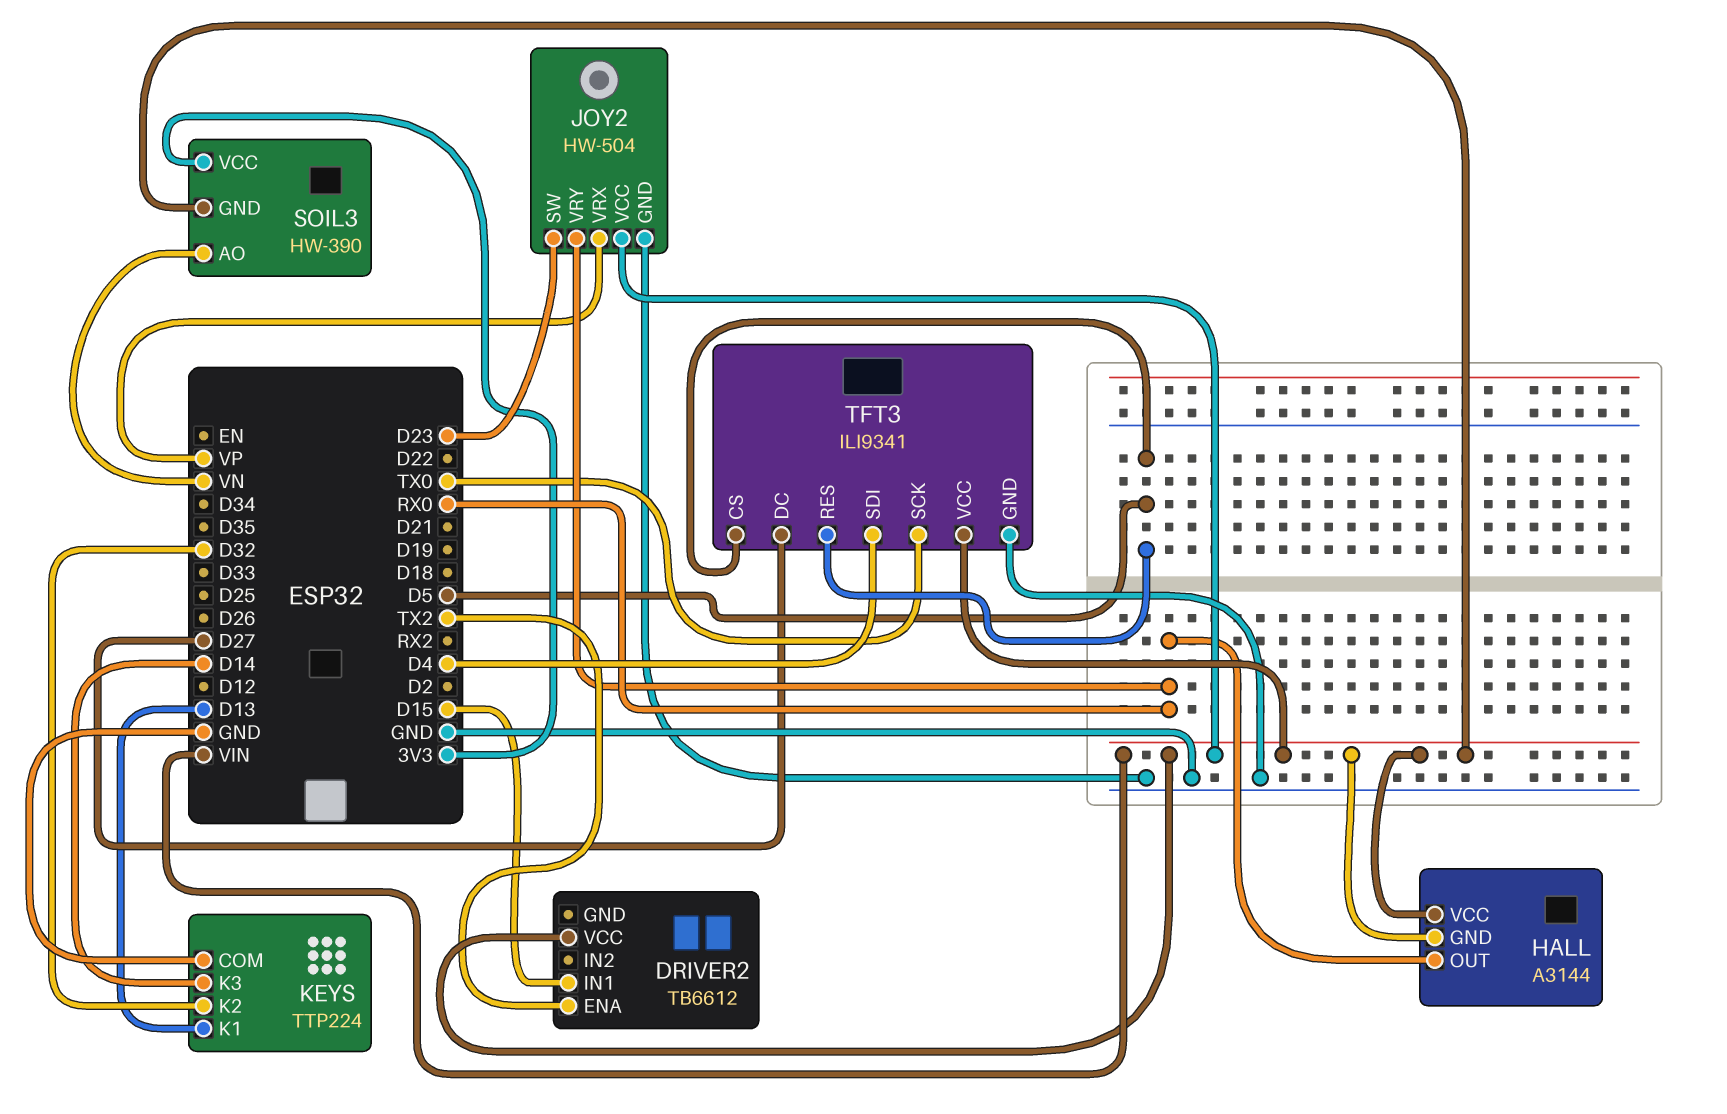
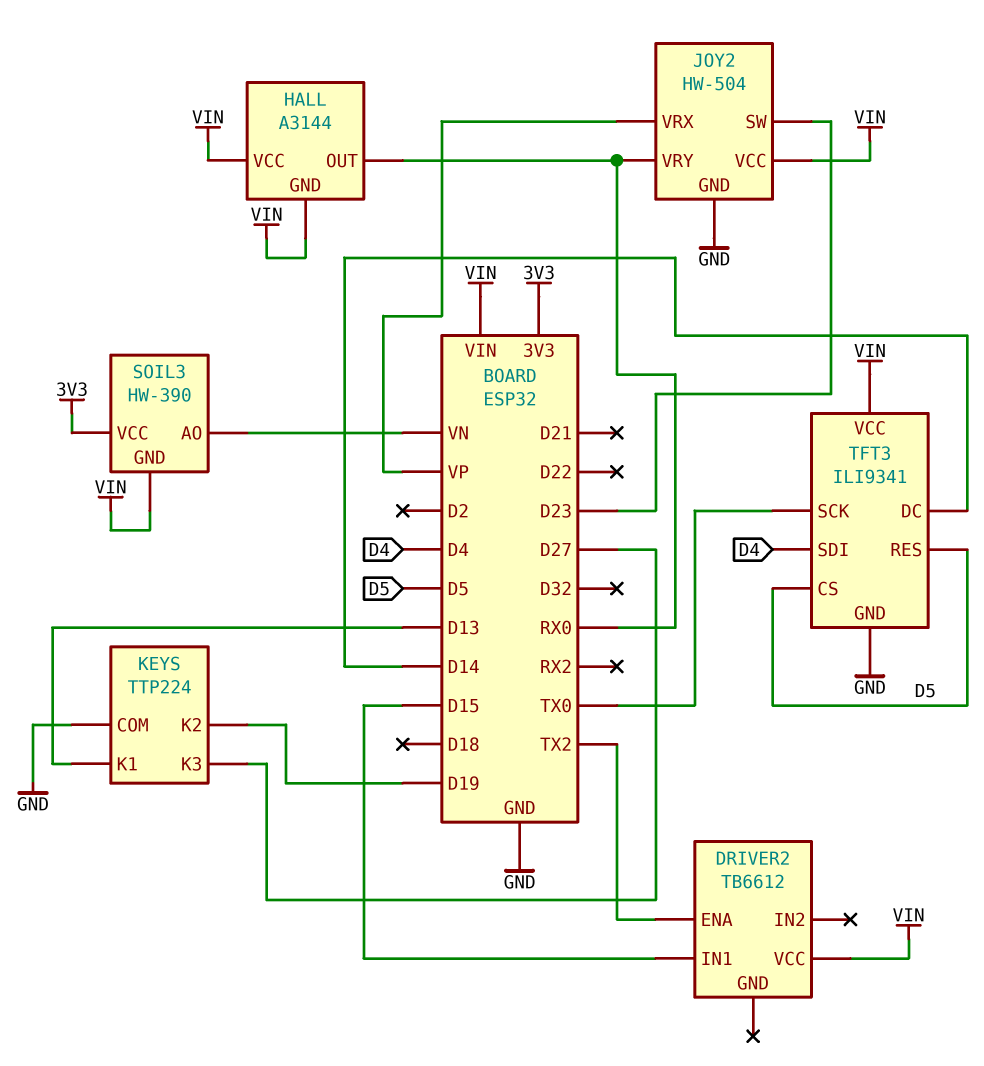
KEYS pin K2: D32 -> D19
KEYS pin K3: D14 -> D27
TFT3 pin DC: D27 -> D14

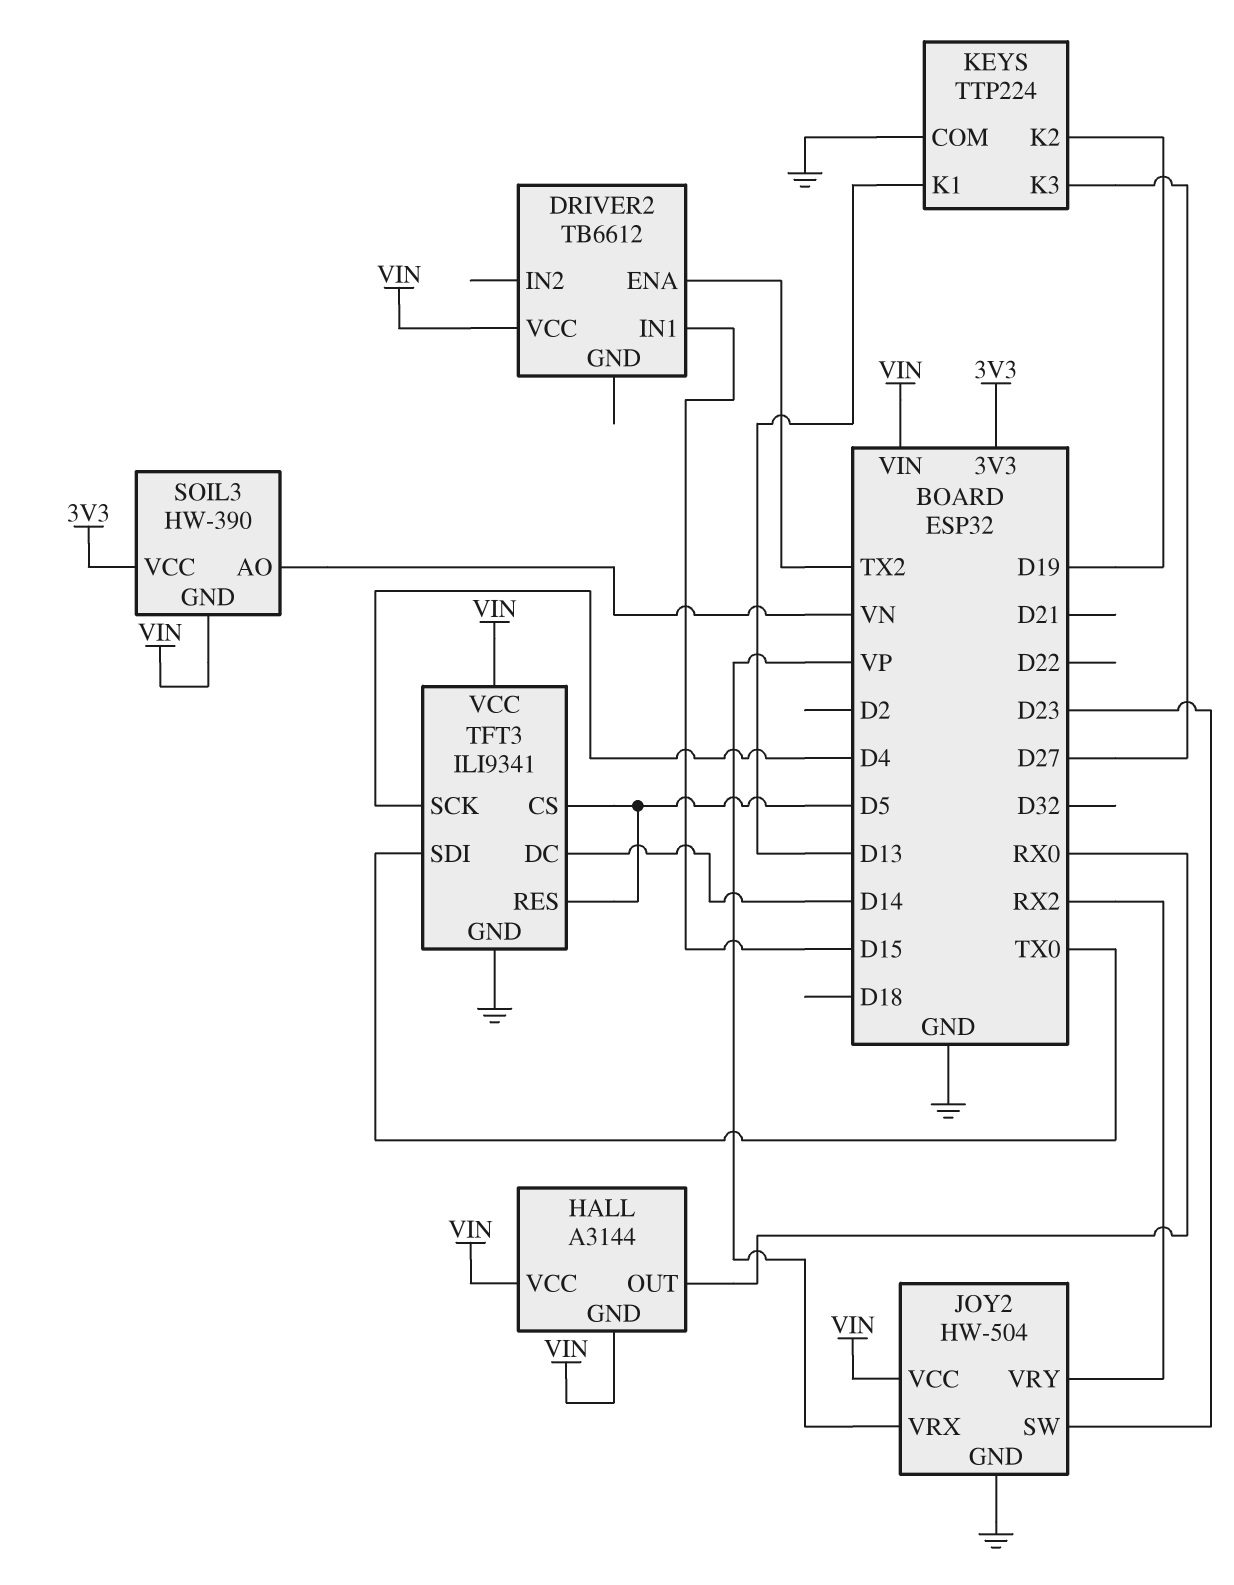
JOY2 pin VRY: RX0 -> RX2
TFT3 pin SCK: TX0 -> D4
TFT3 pin SDI: D4 -> TX0

